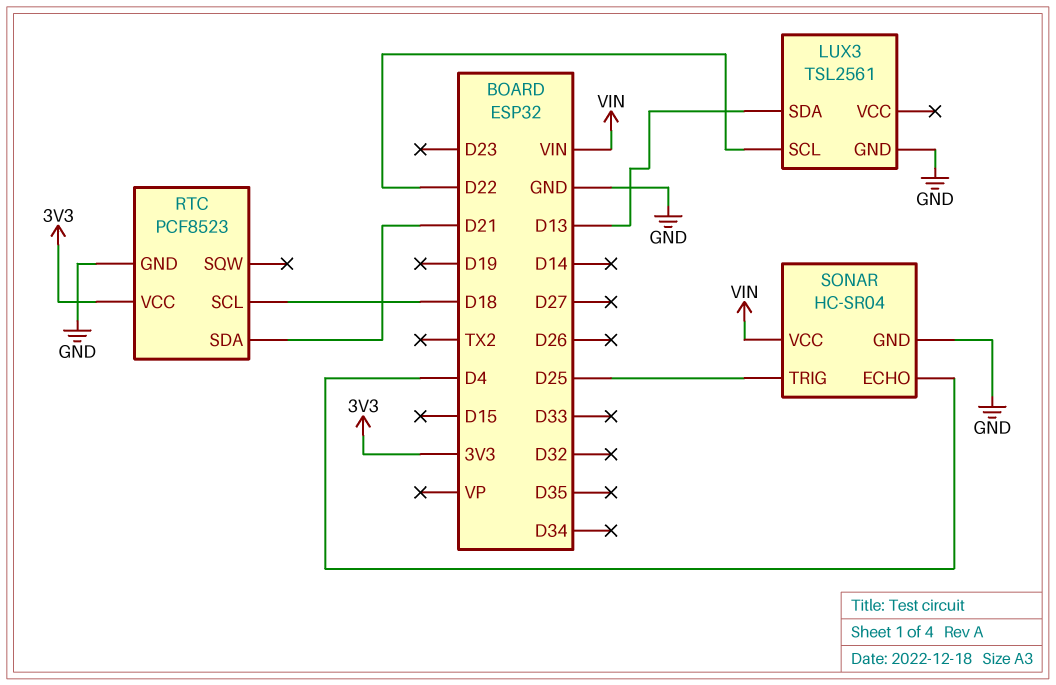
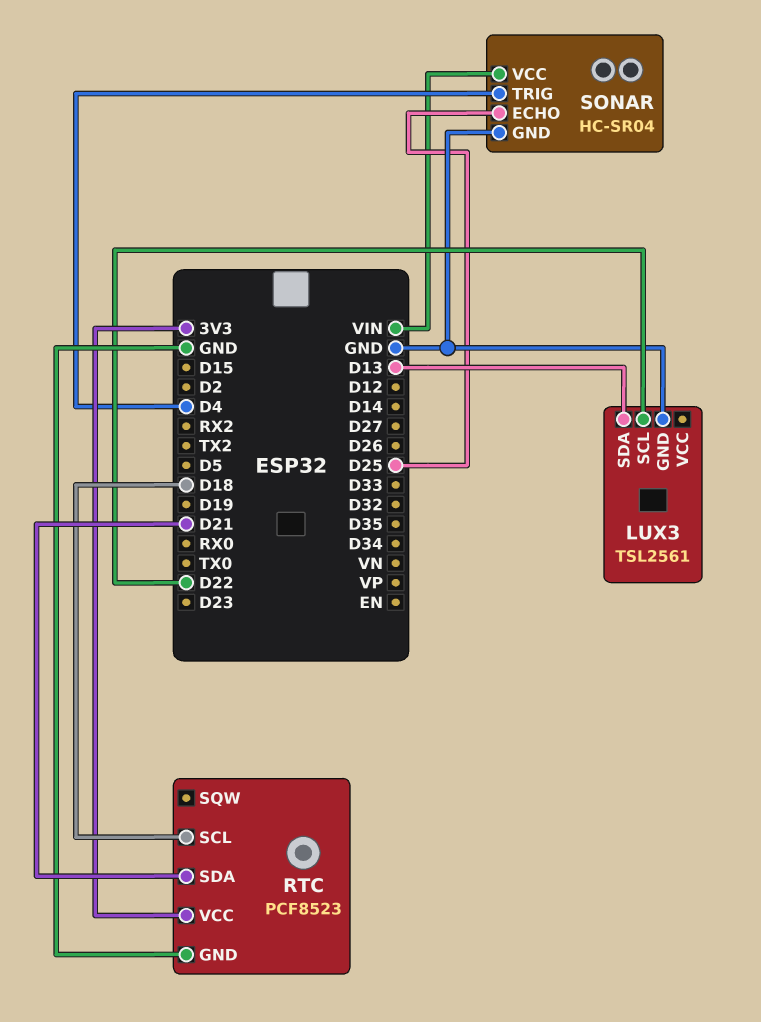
SONAR pin ECHO: D4 -> D25
SONAR pin TRIG: D25 -> D4

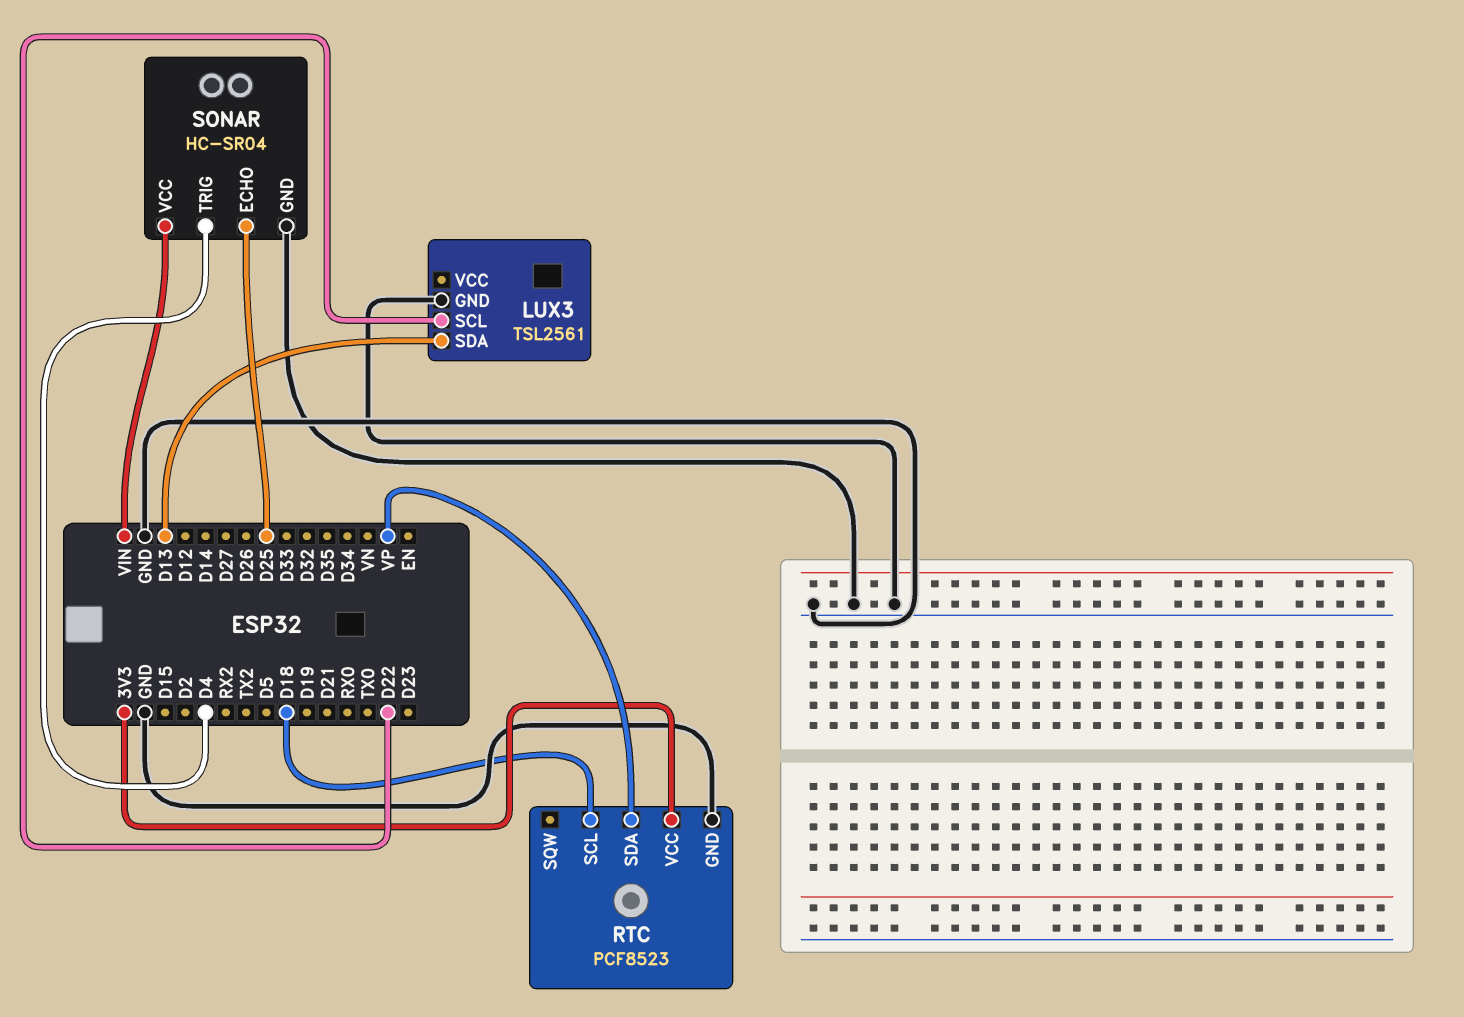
RTC pin SDA: D21 -> VP

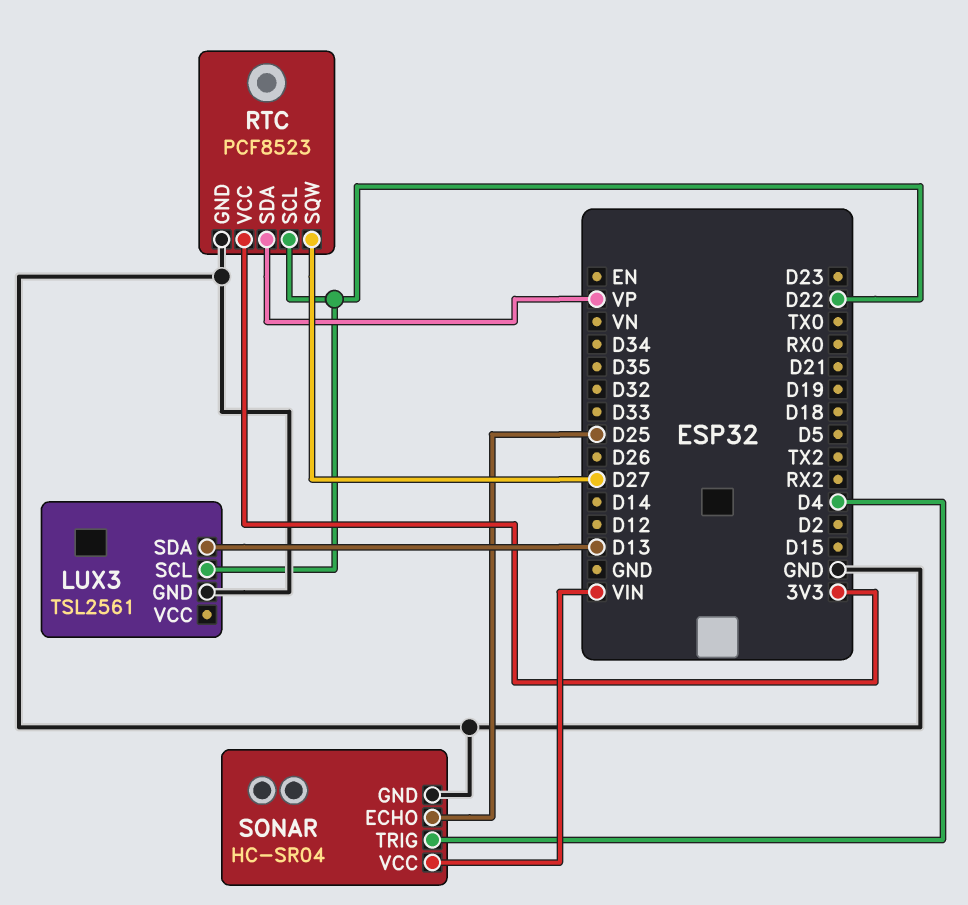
RTC pin SCL: D18 -> D22
RTC pin SQW: none -> D27

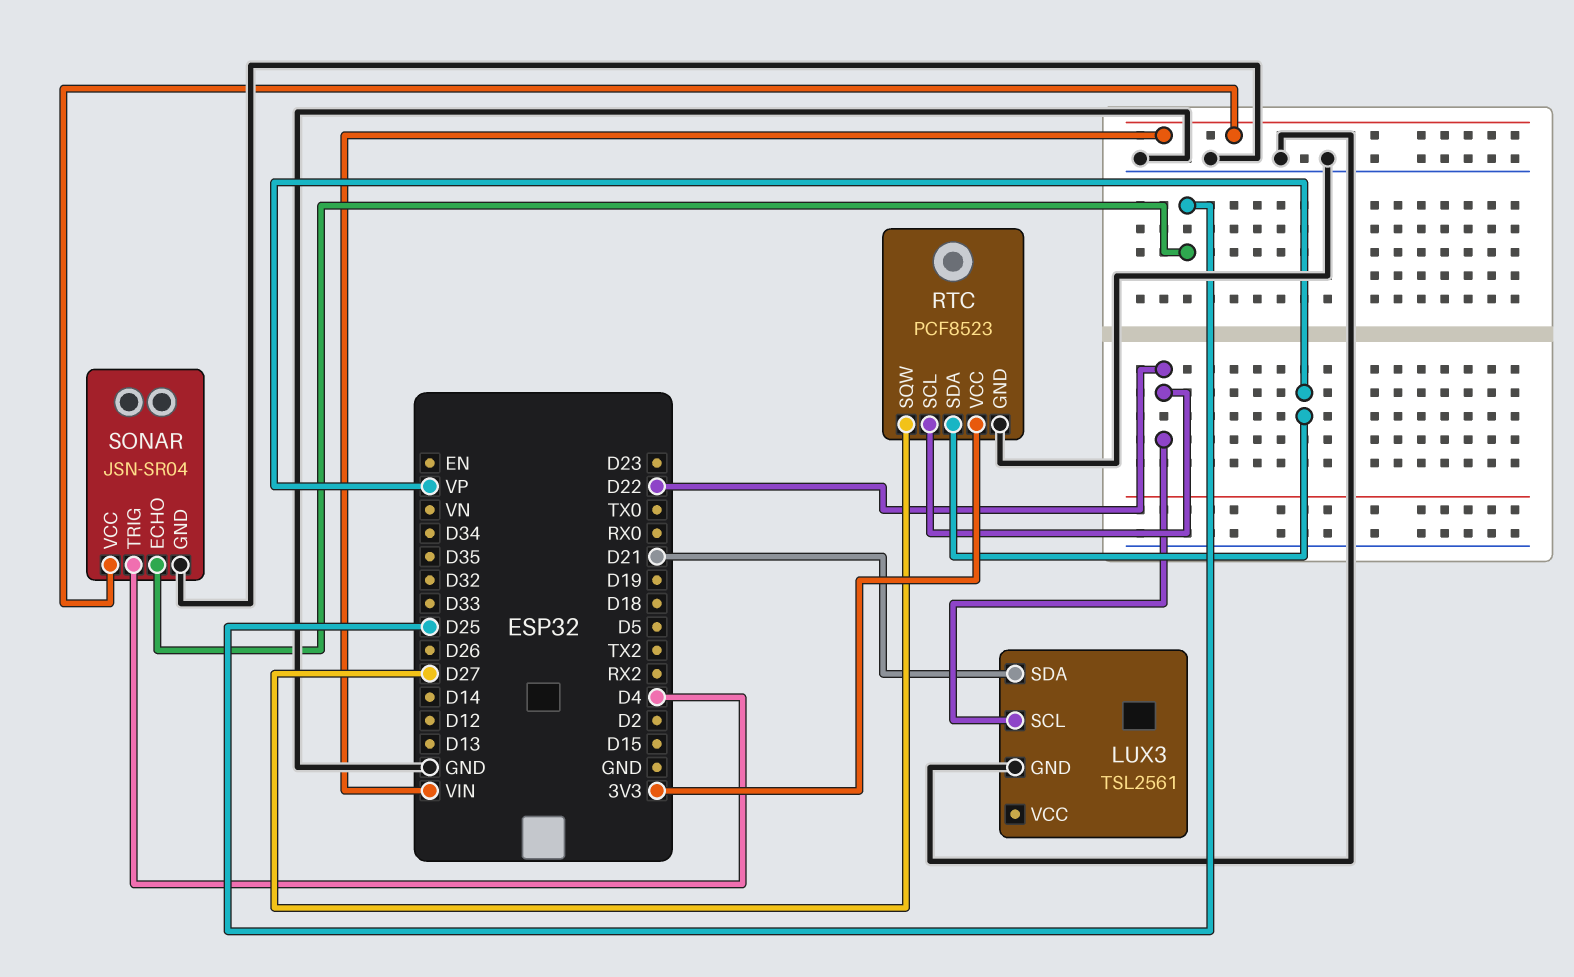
LUX3 pin SDA: D13 -> D21
SONAR: HC-SR04 -> JSN-SR04

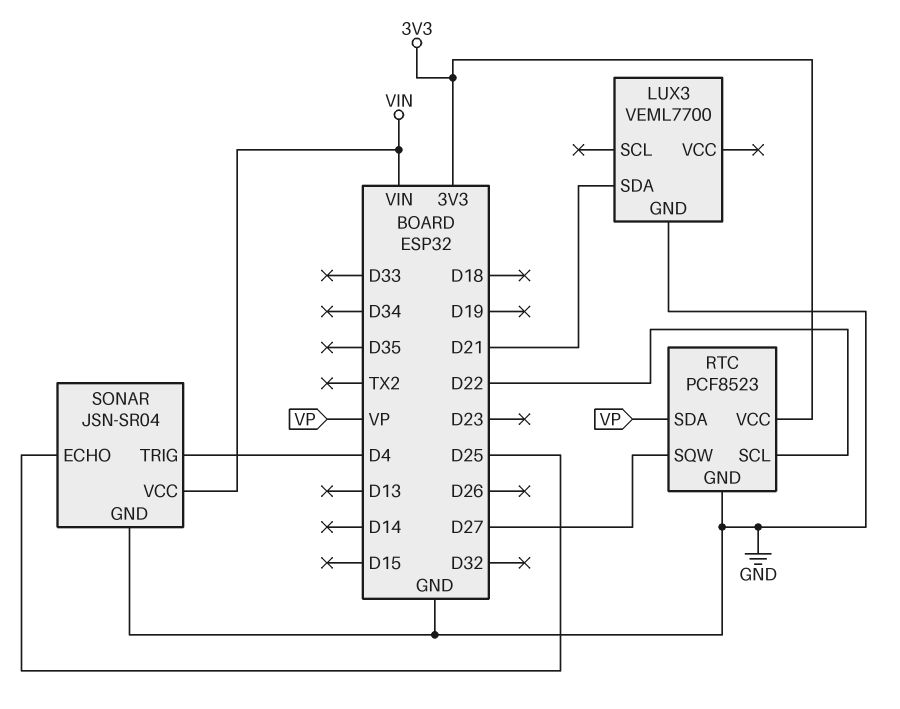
LUX3: TSL2561 -> VEML7700
LUX3 pin SCL: D22 -> none

